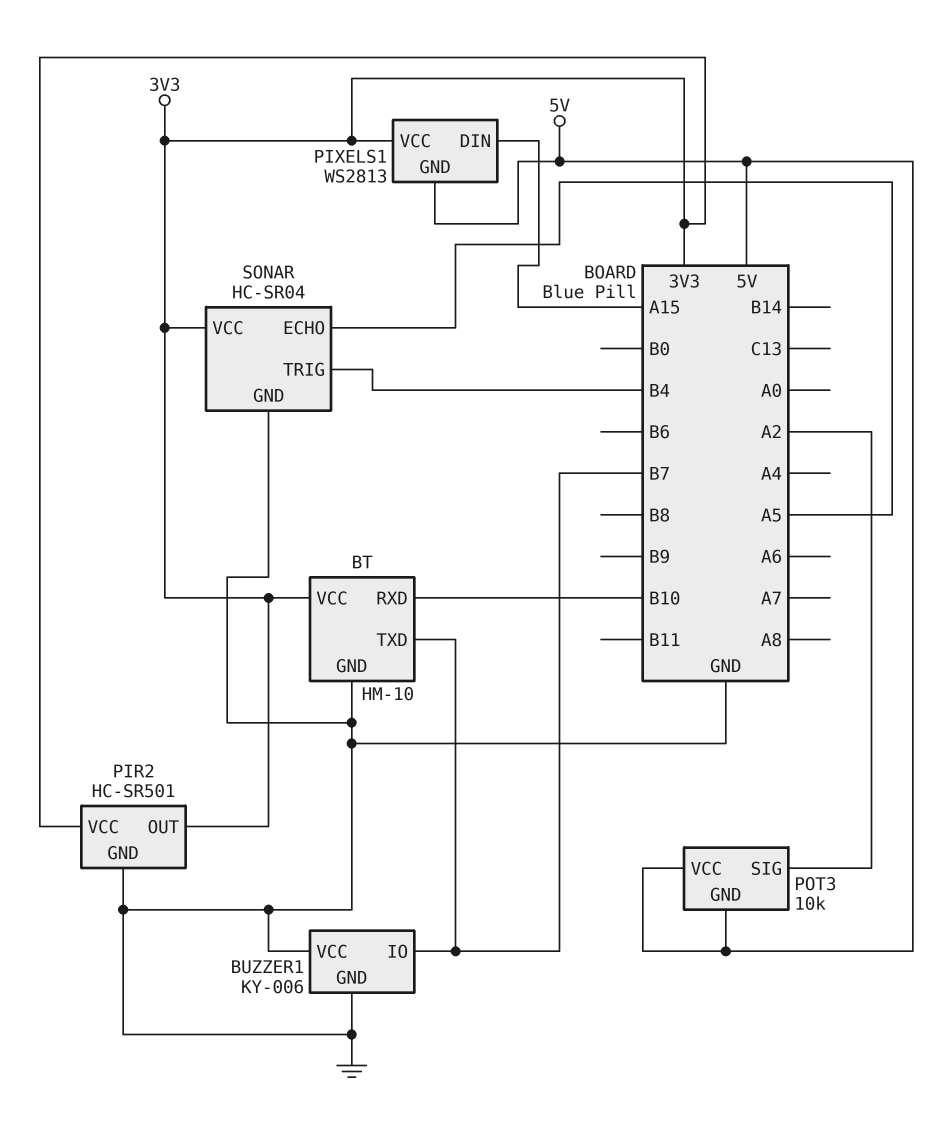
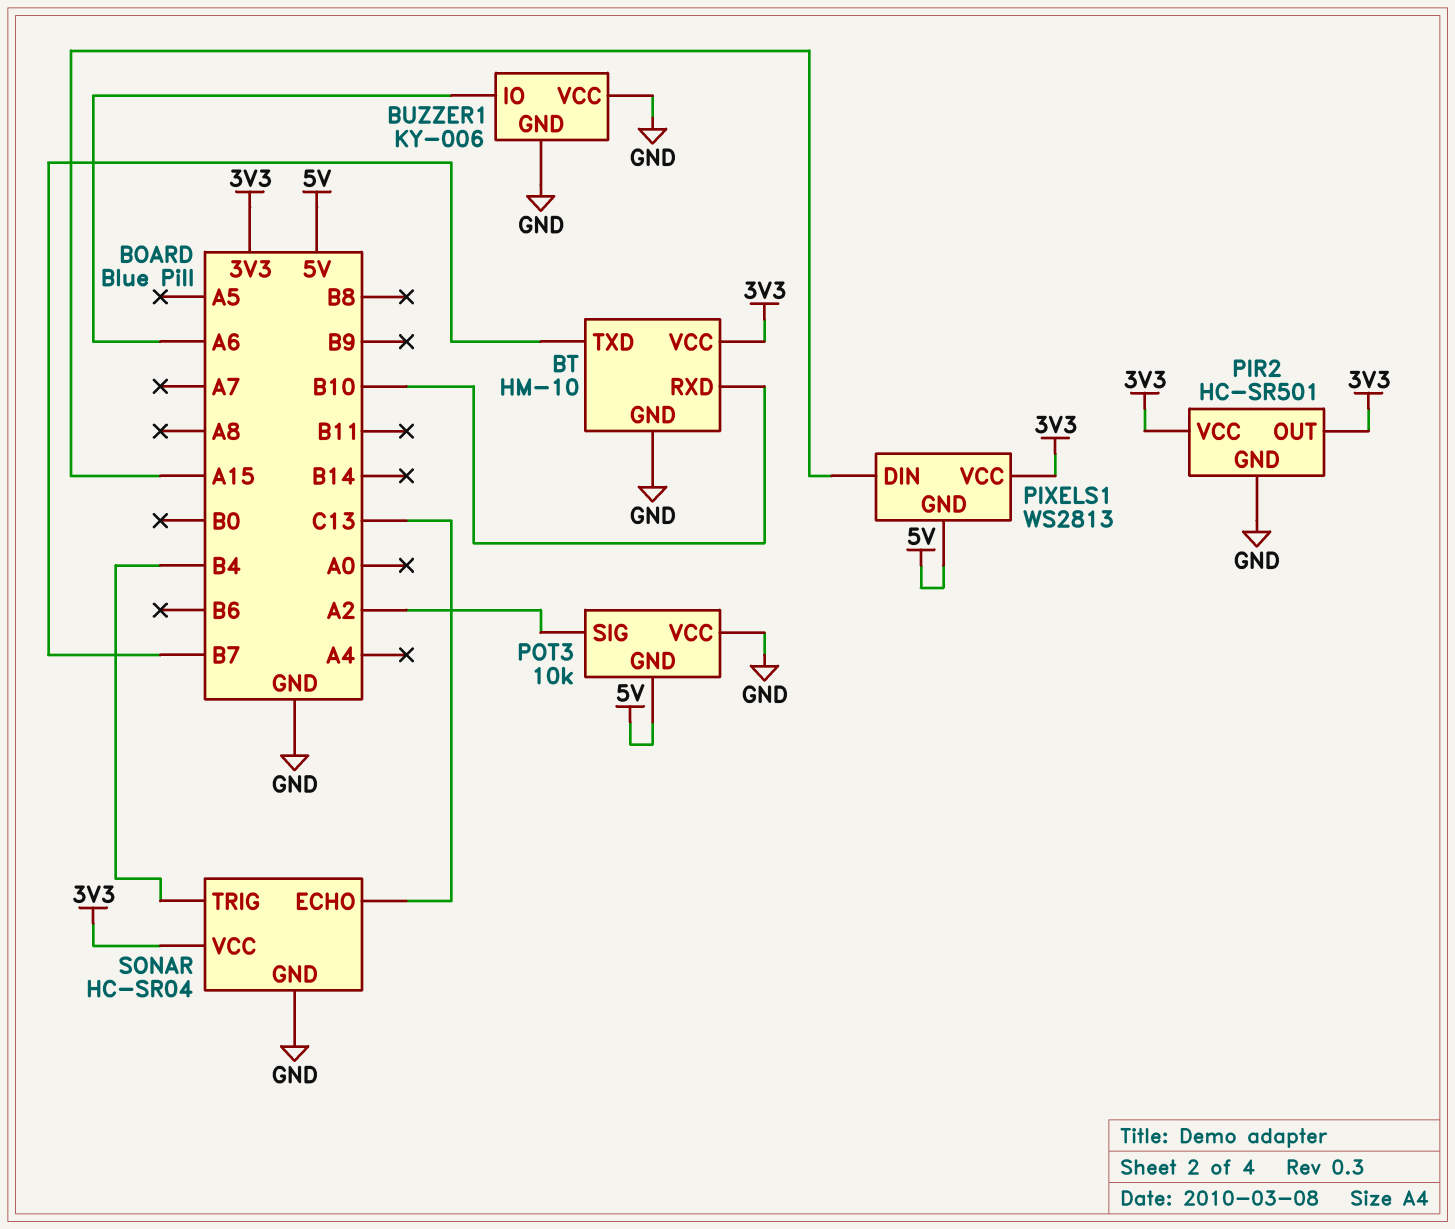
BUZZER1 pin IO: B7 -> A6
POT3 pin VCC: 5V -> GND
SONAR pin ECHO: A5 -> C13

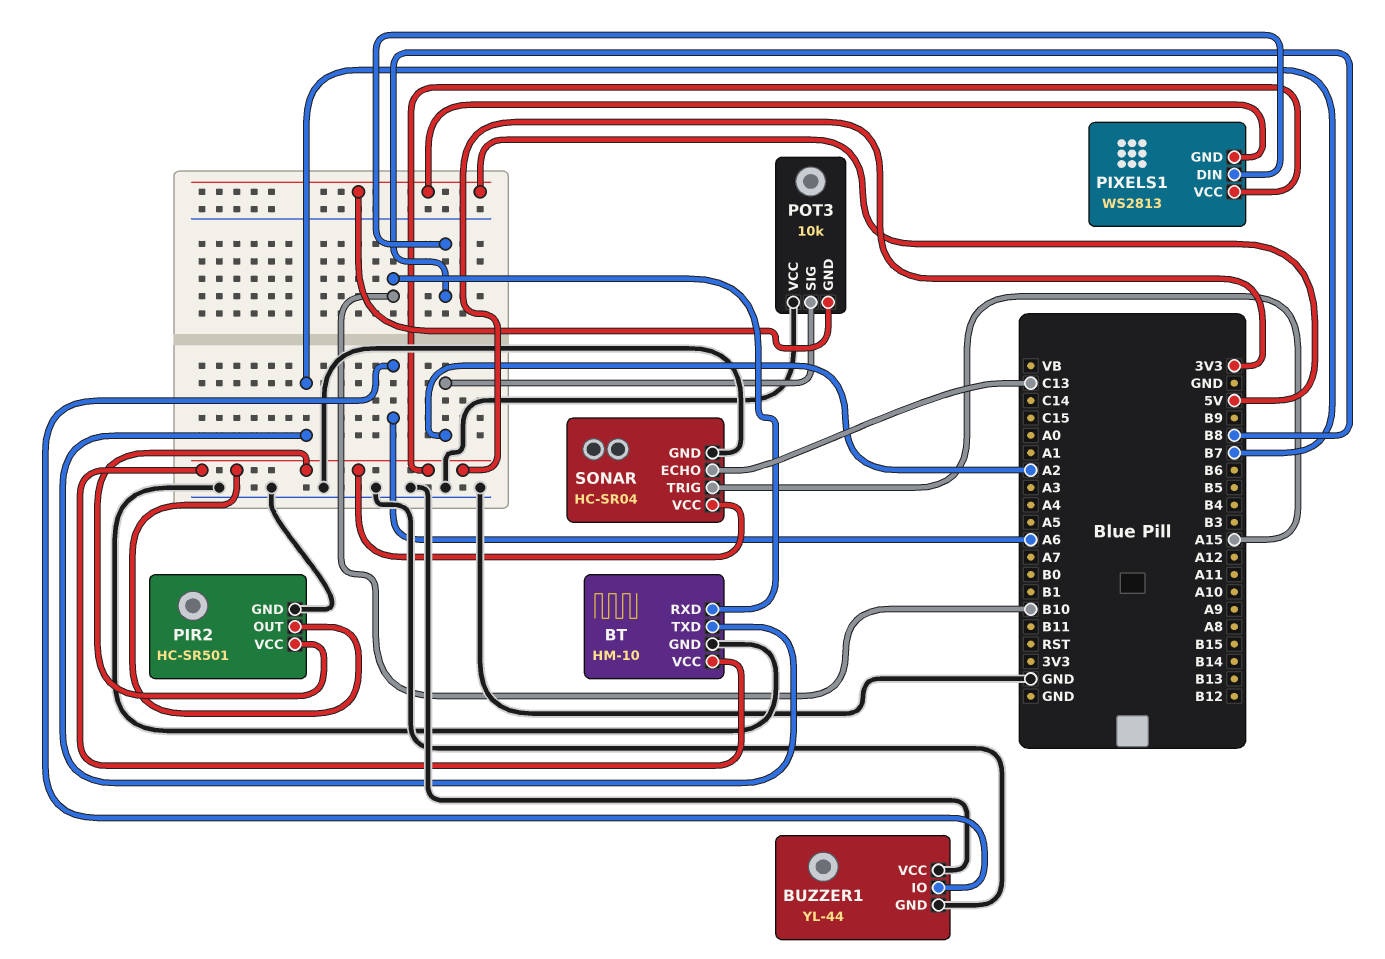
BUZZER1: KY-006 -> YL-44
PIXELS1 pin DIN: A15 -> B8
SONAR pin TRIG: B4 -> A15

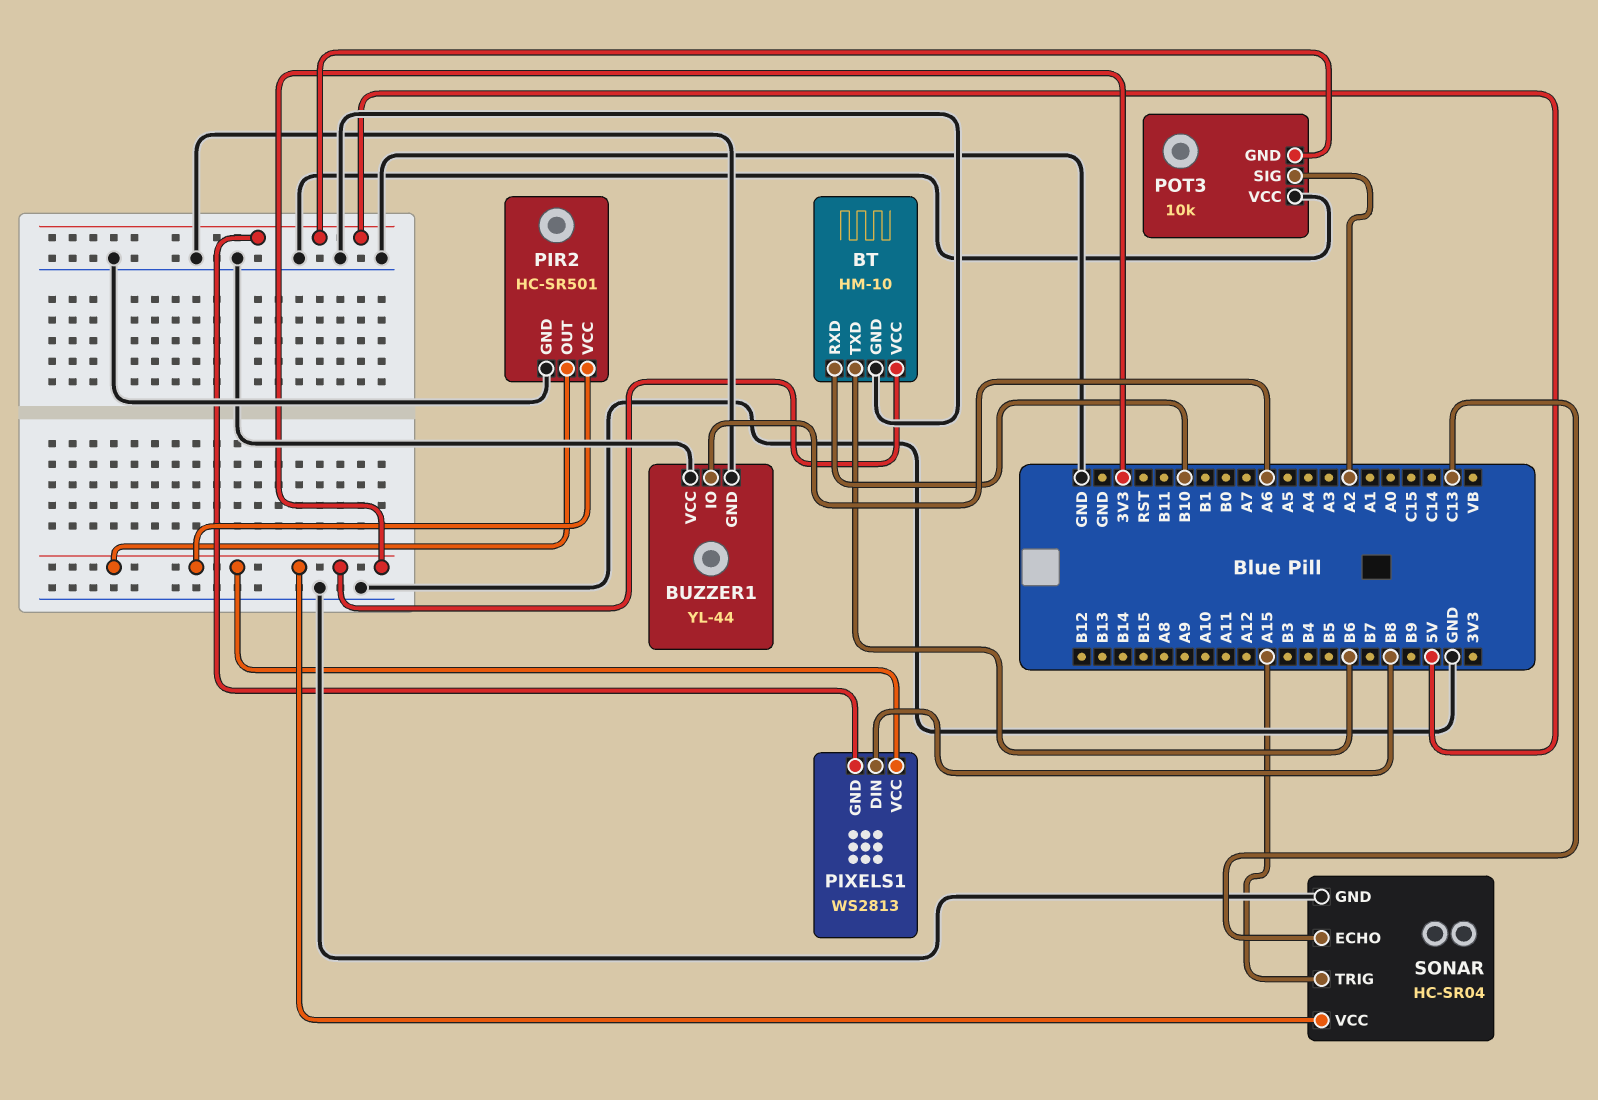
BT pin TXD: B7 -> B6

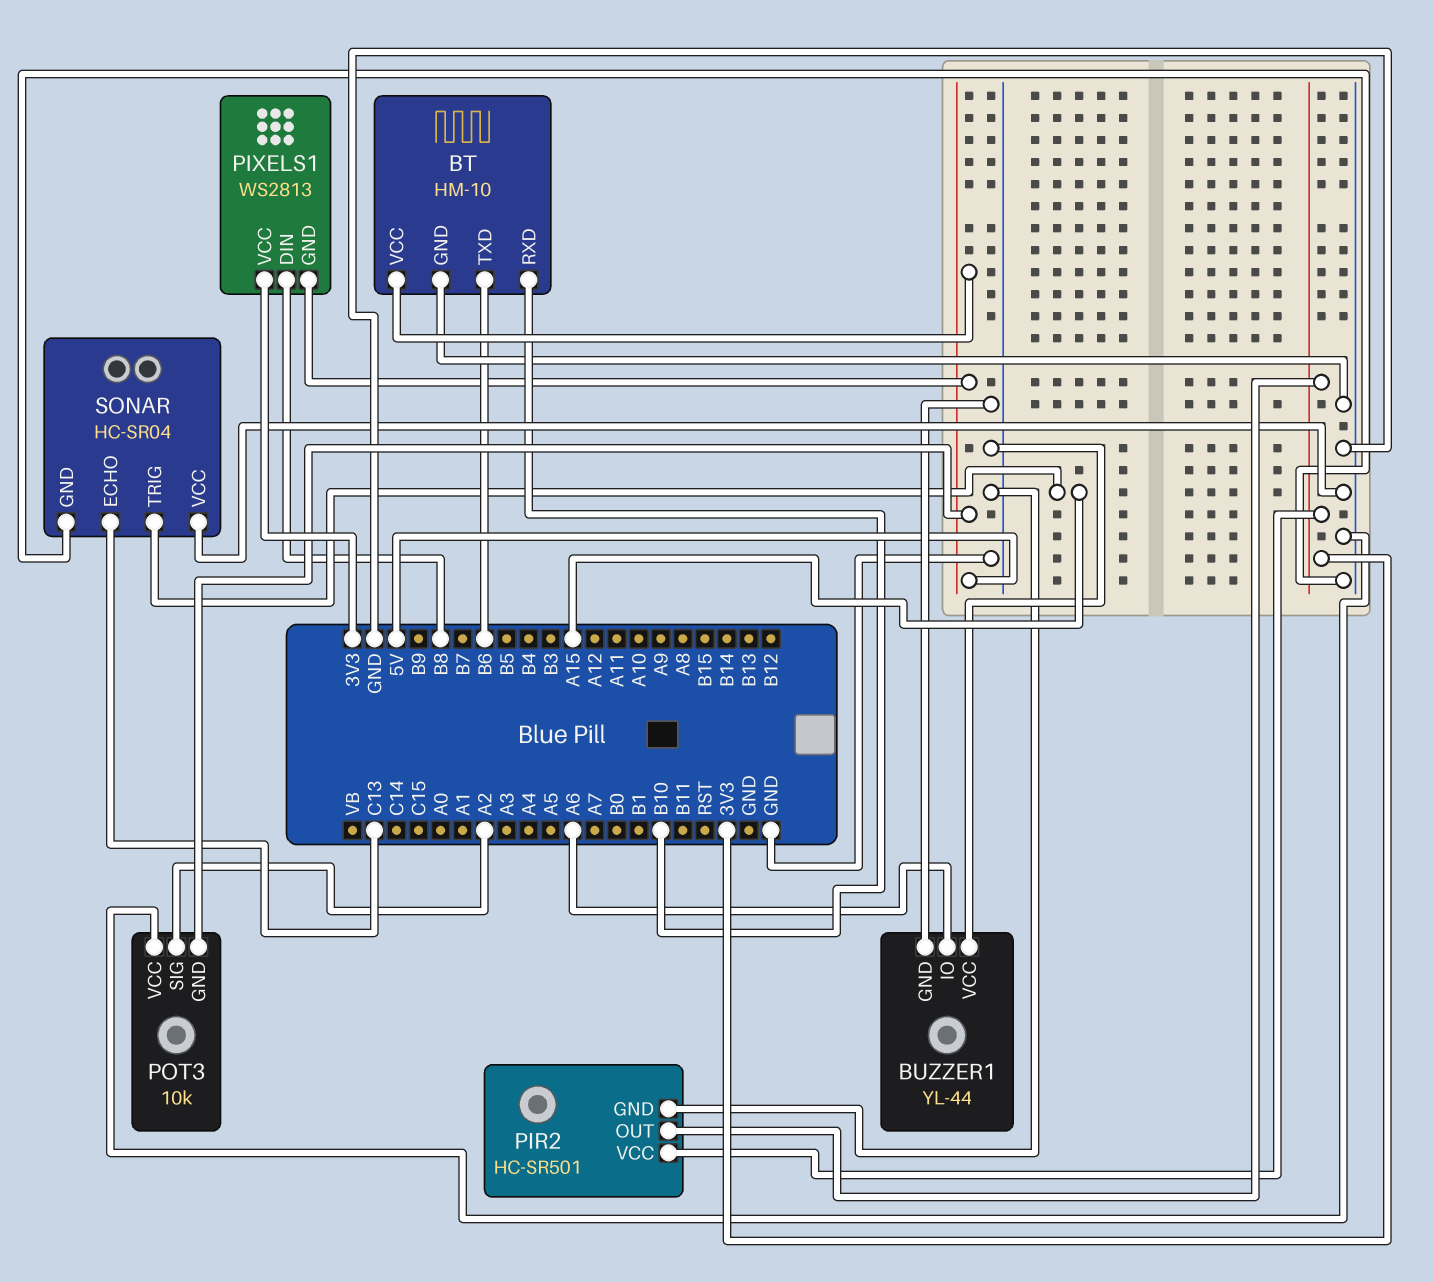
BT pin VCC: 3V3 -> 5V
SONAR pin VCC: 3V3 -> GND

